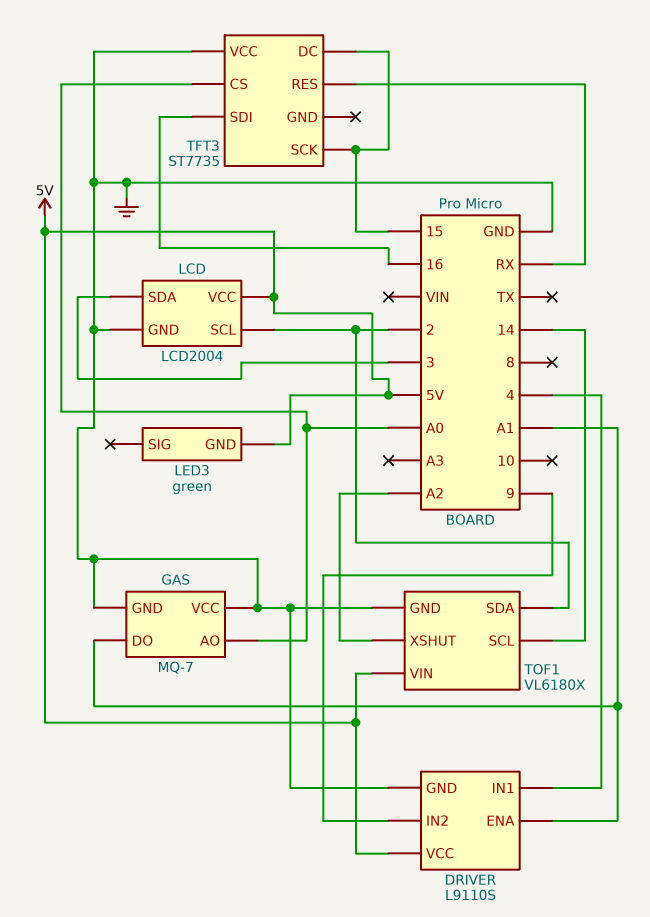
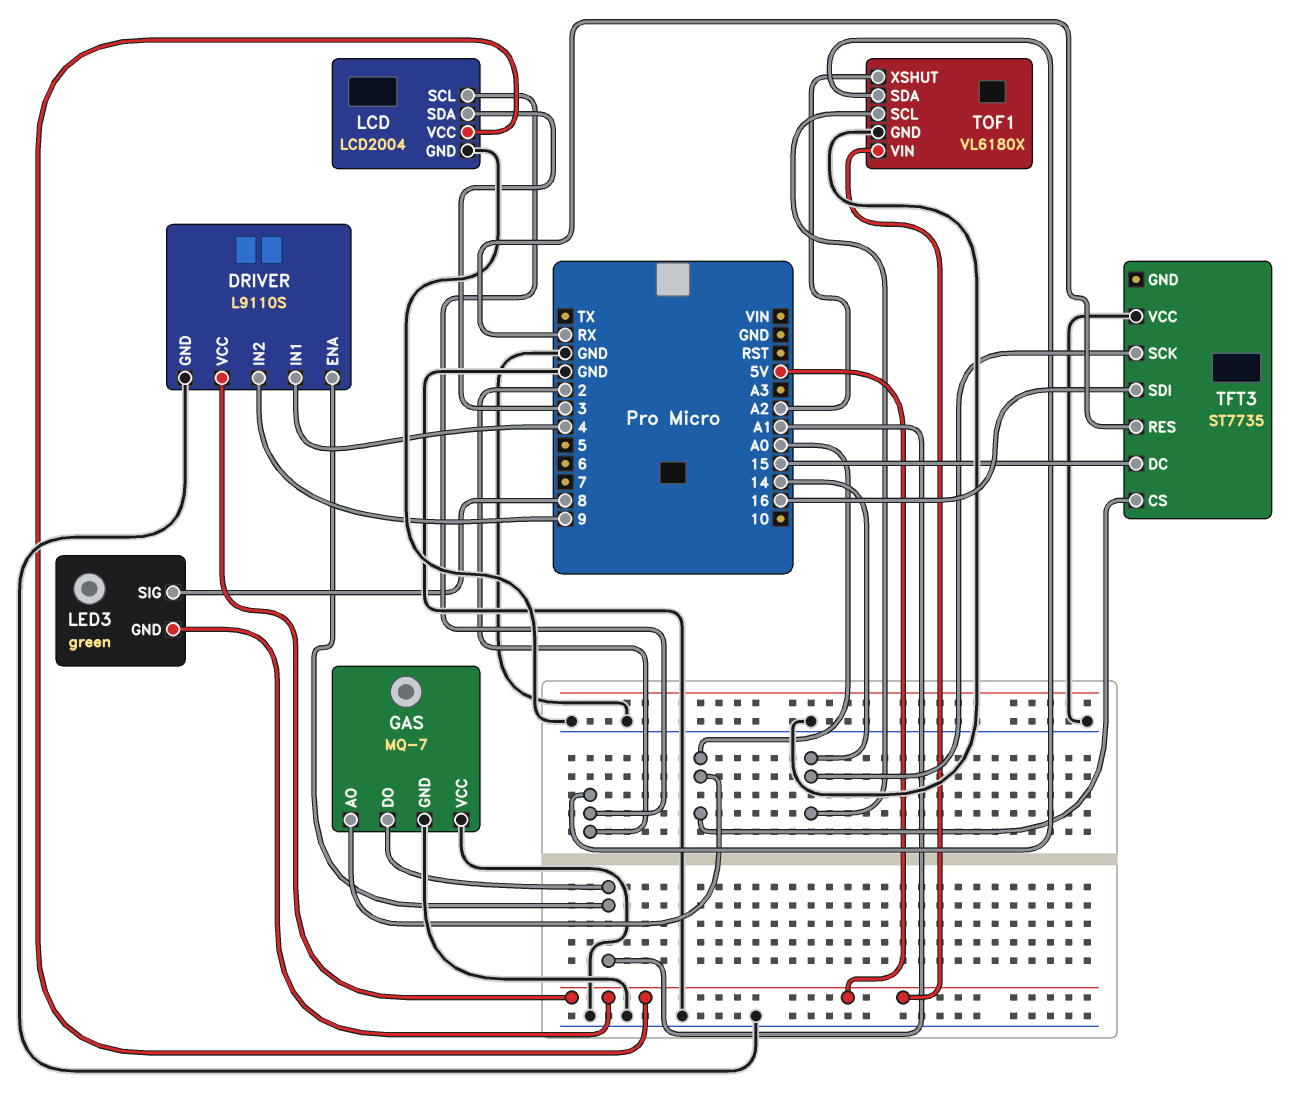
LED3 pin SIG: none -> 8
TFT3 pin SCK: 15 -> 14

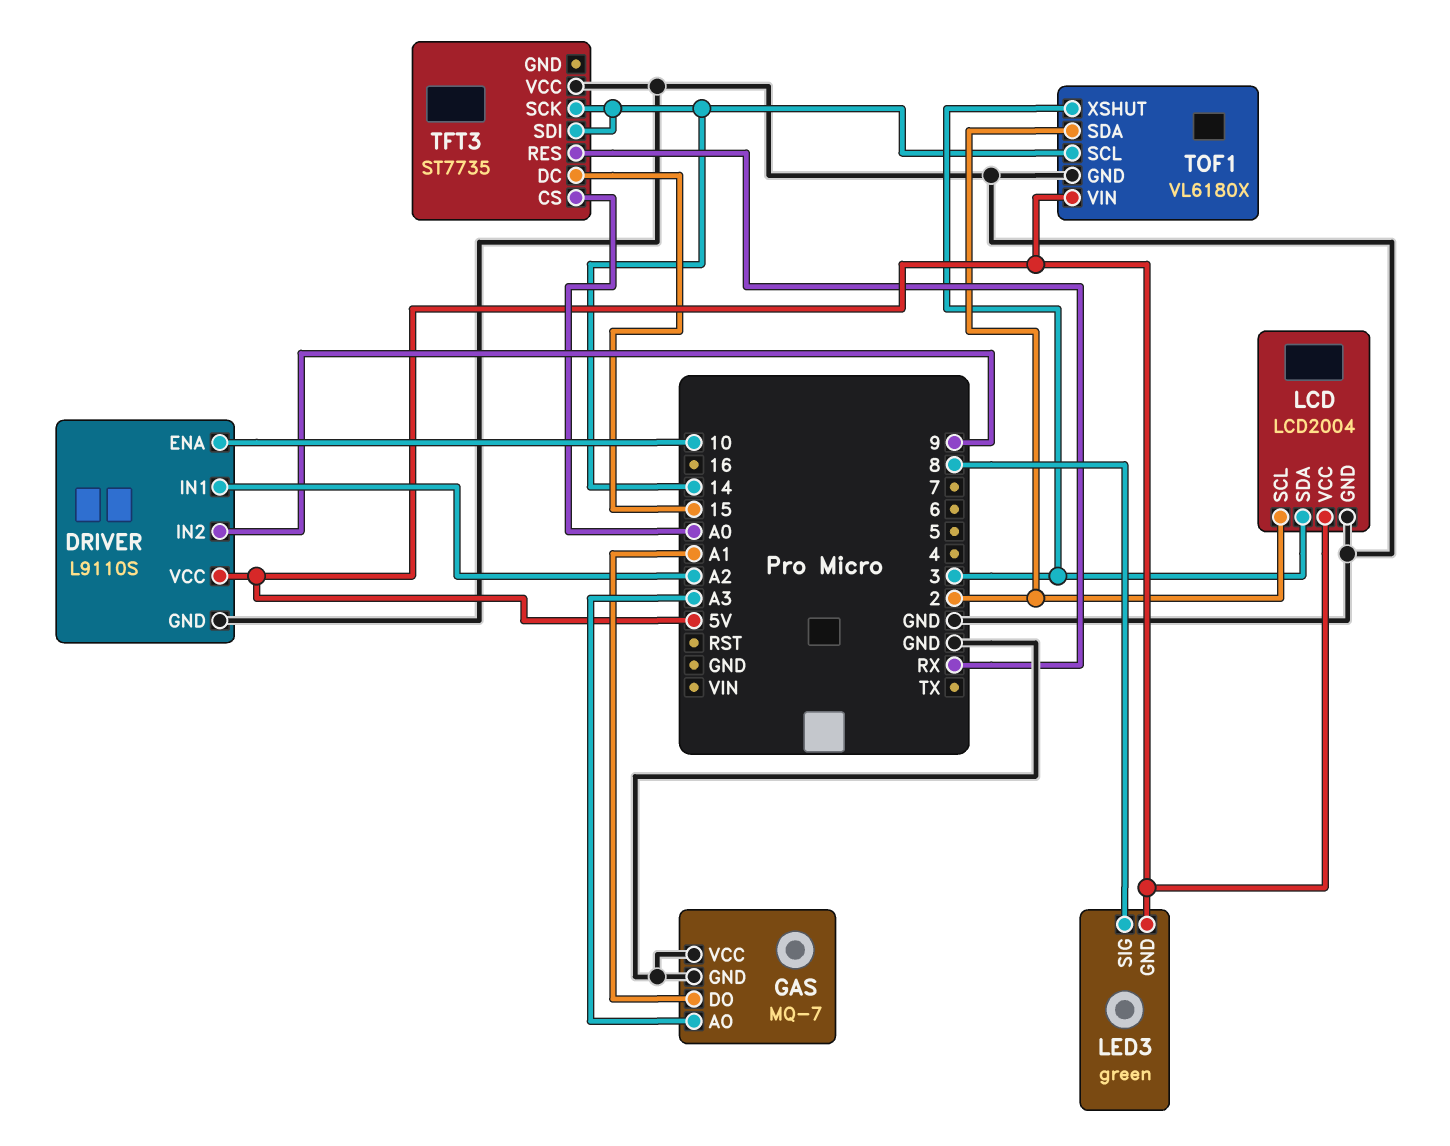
DRIVER pin ENA: A1 -> 10
DRIVER pin IN1: 4 -> A2
GAS pin AO: A0 -> A3
TFT3 pin SDI: 16 -> 14
TOF1 pin XSHUT: A2 -> 3

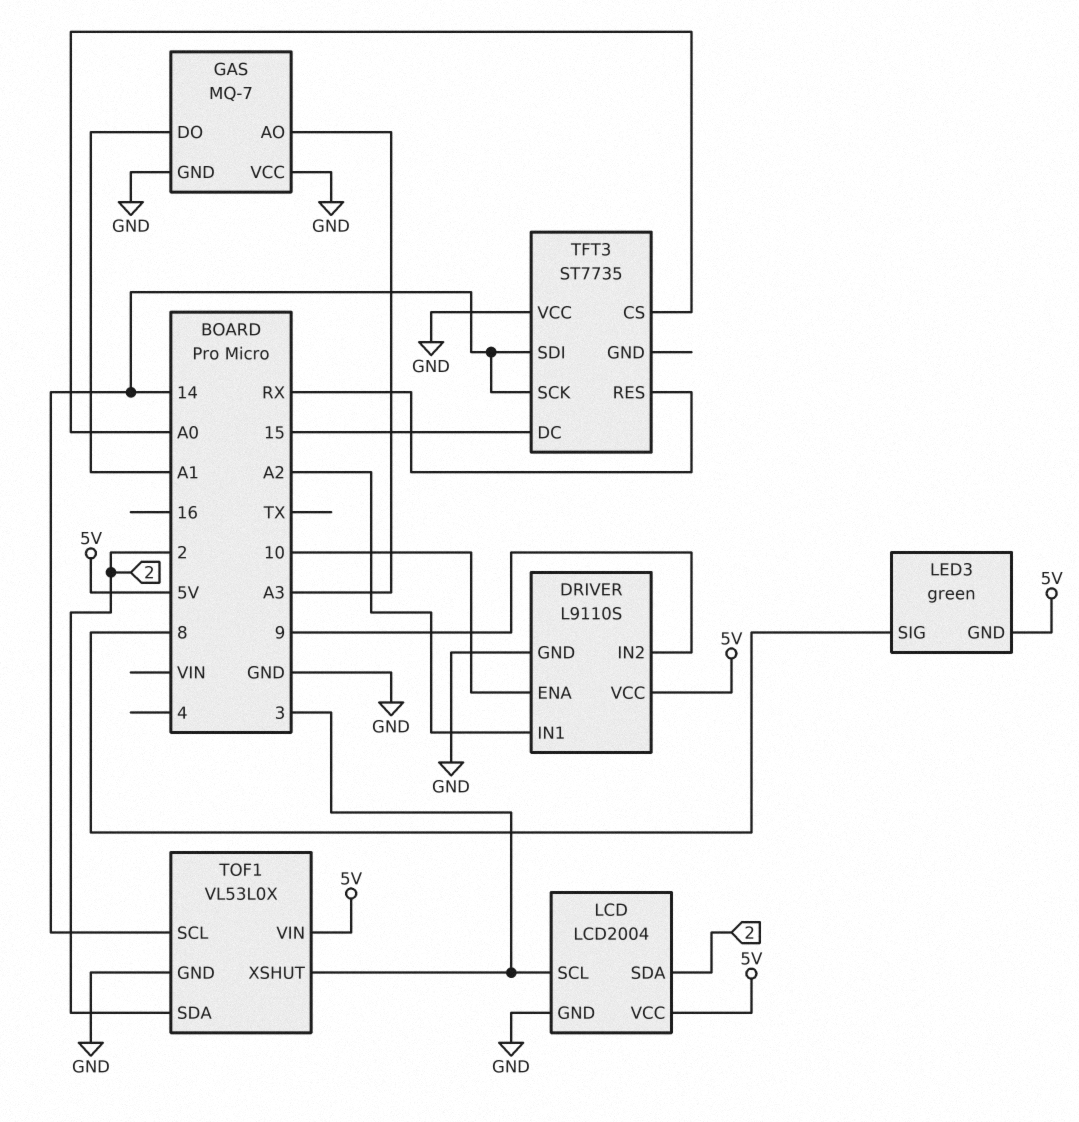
LCD pin SCL: 2 -> 3
LCD pin SDA: 3 -> 2
TOF1: VL6180X -> VL53L0X

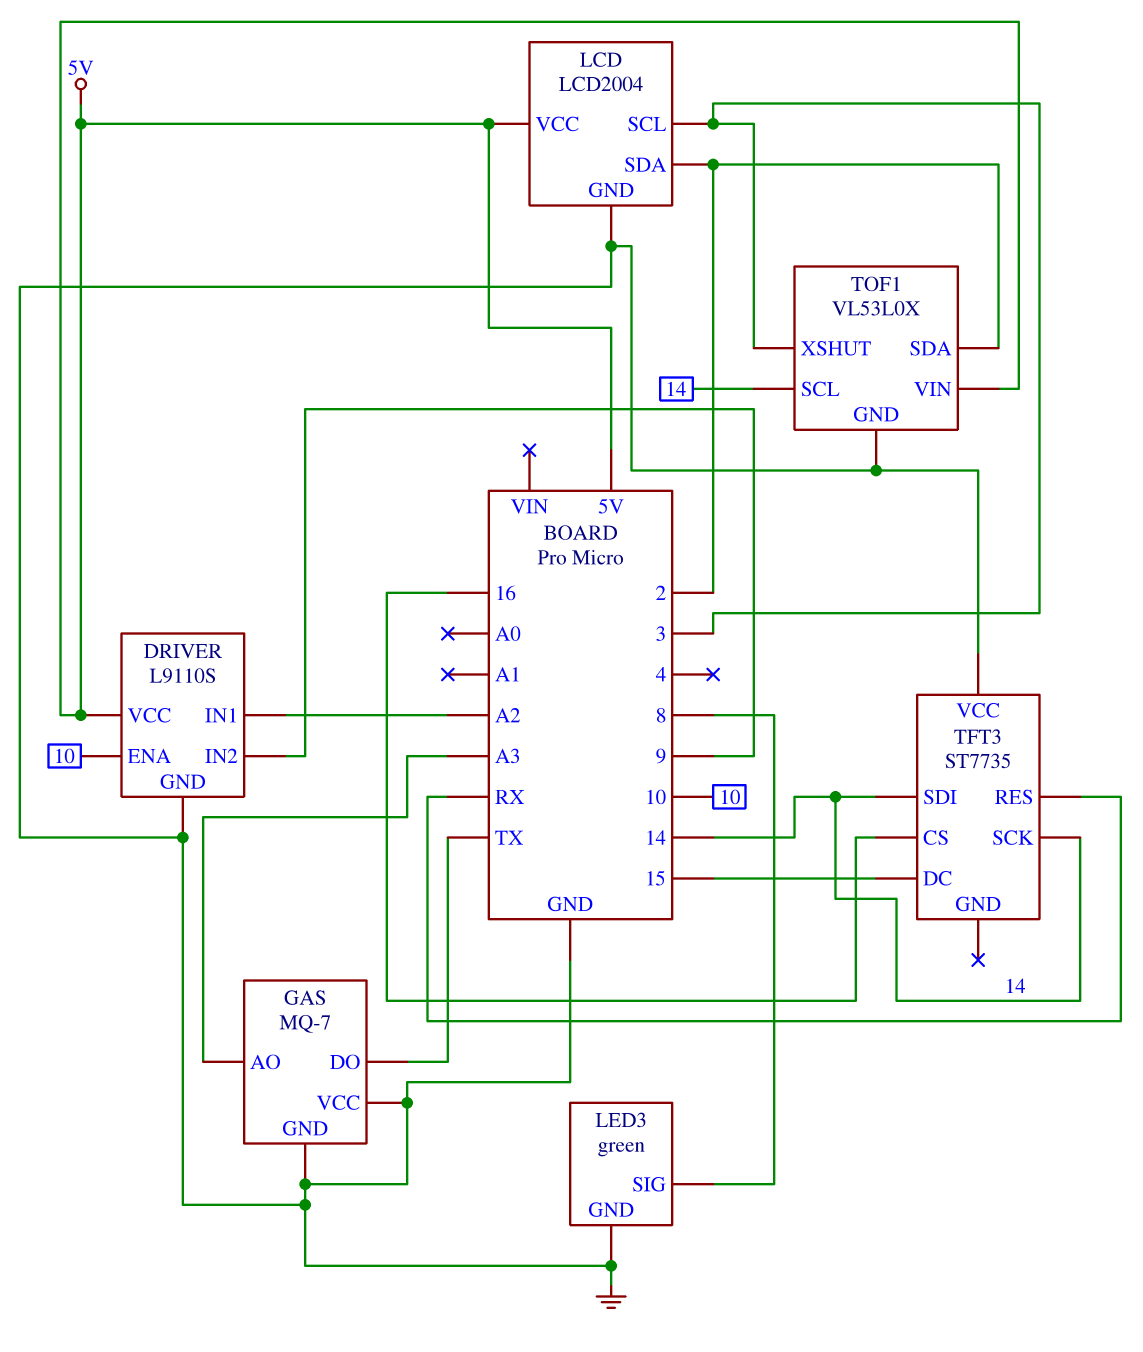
GAS pin DO: A1 -> TX
LED3 pin GND: 5V -> GND
TFT3 pin CS: A0 -> 16

